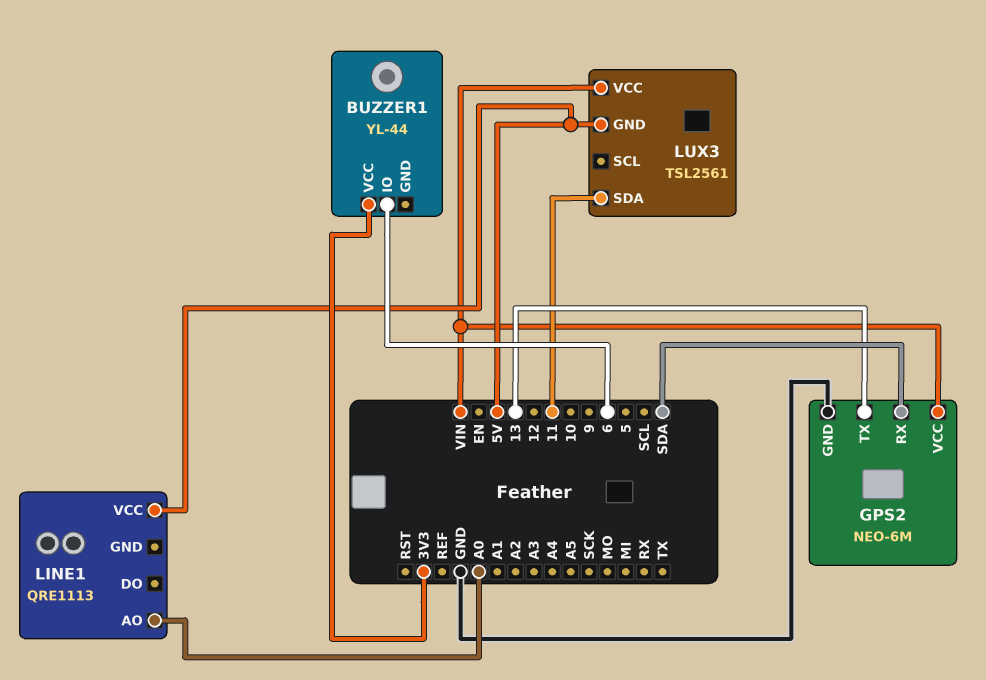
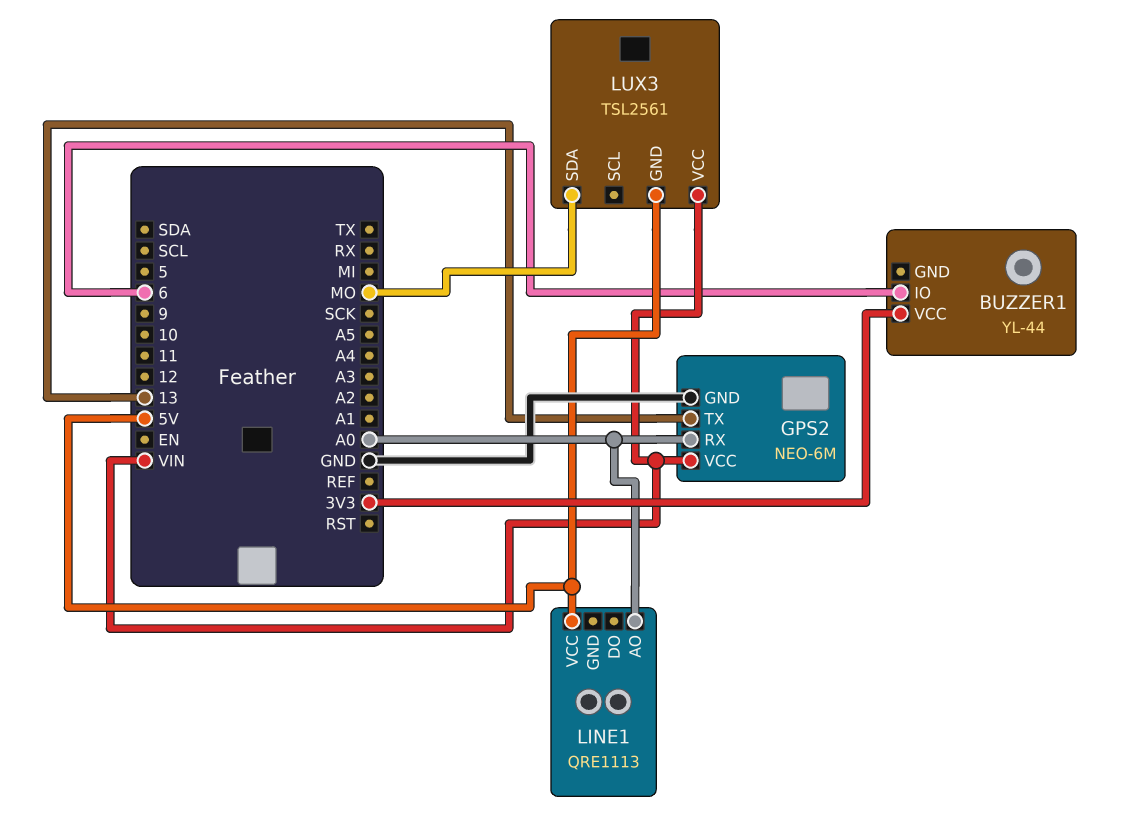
GPS2 pin RX: SDA -> A0
LUX3 pin SDA: 11 -> MO

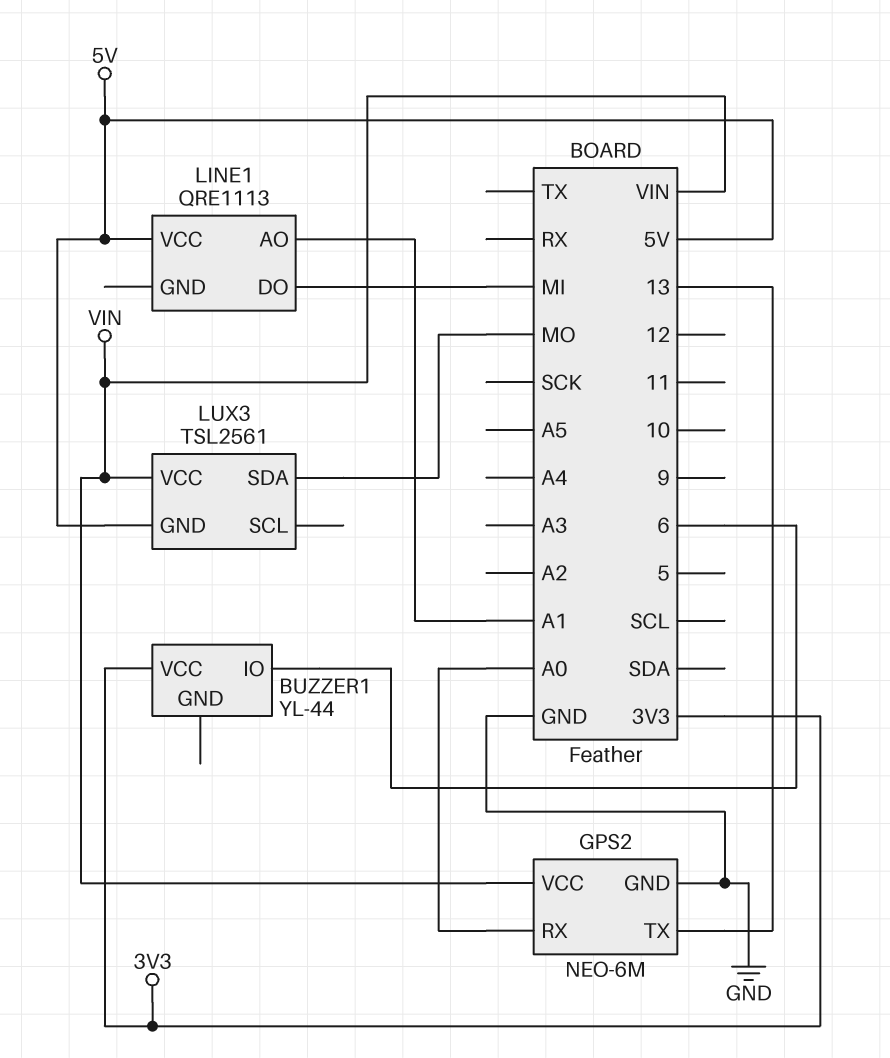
LINE1 pin AO: A0 -> A1
LINE1 pin DO: none -> MI

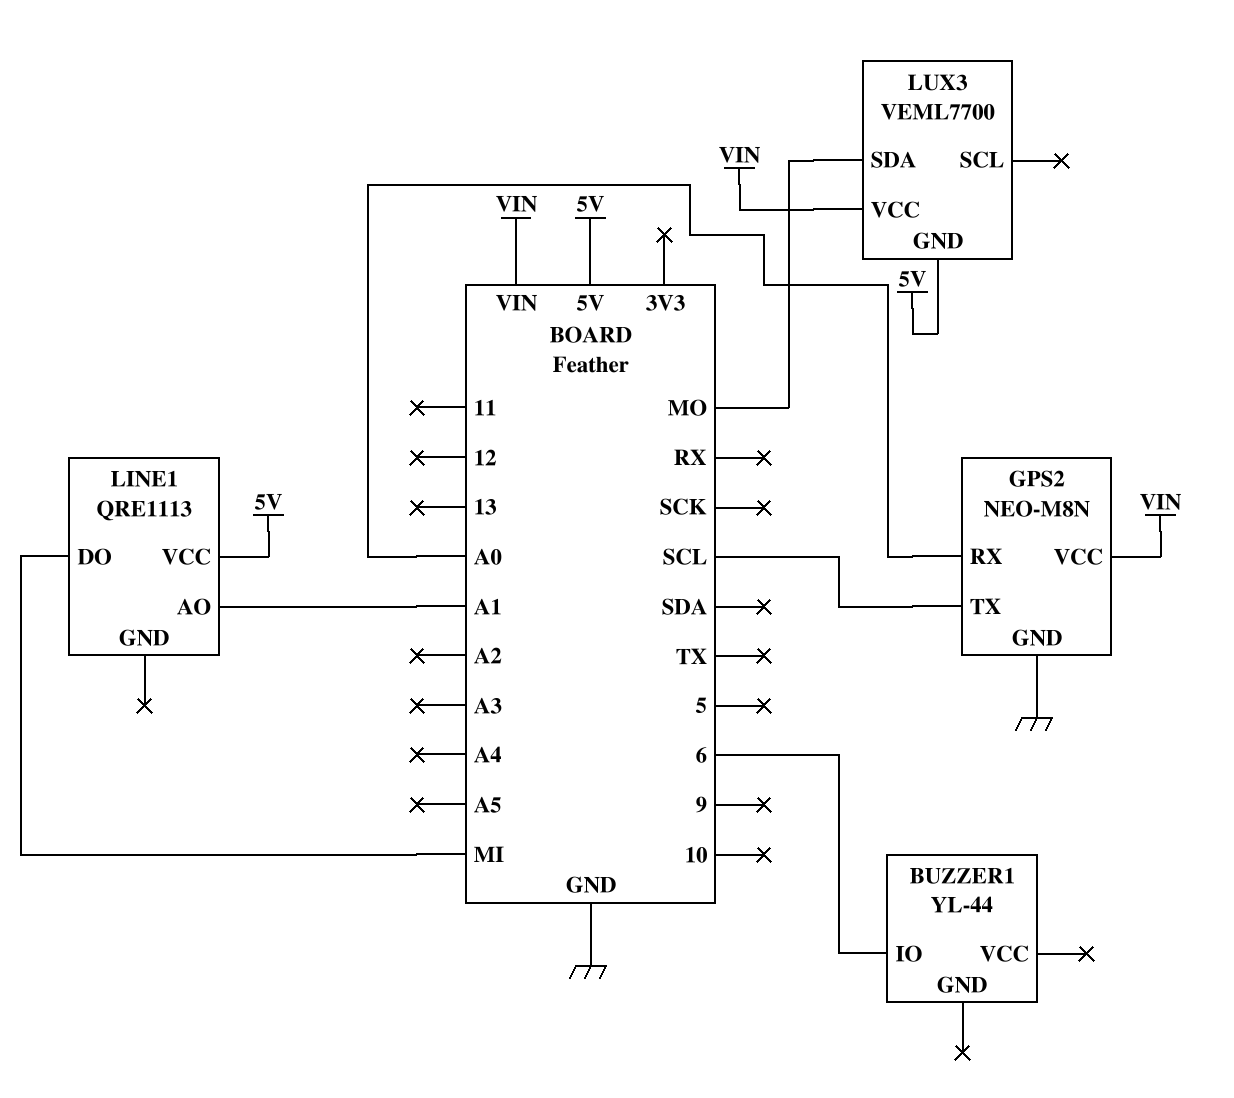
BUZZER1 pin VCC: 3V3 -> none
GPS2: NEO-6M -> NEO-M8N
GPS2 pin TX: 13 -> SCL
LUX3: TSL2561 -> VEML7700

